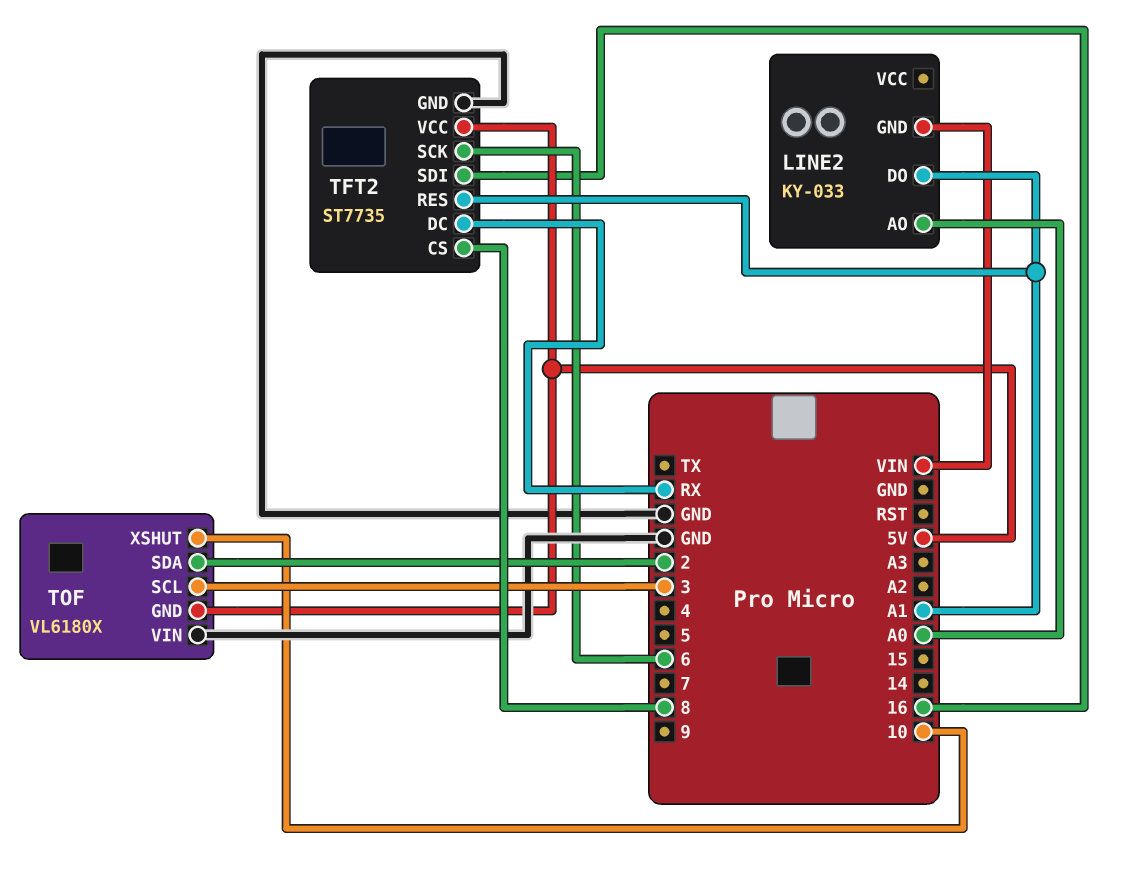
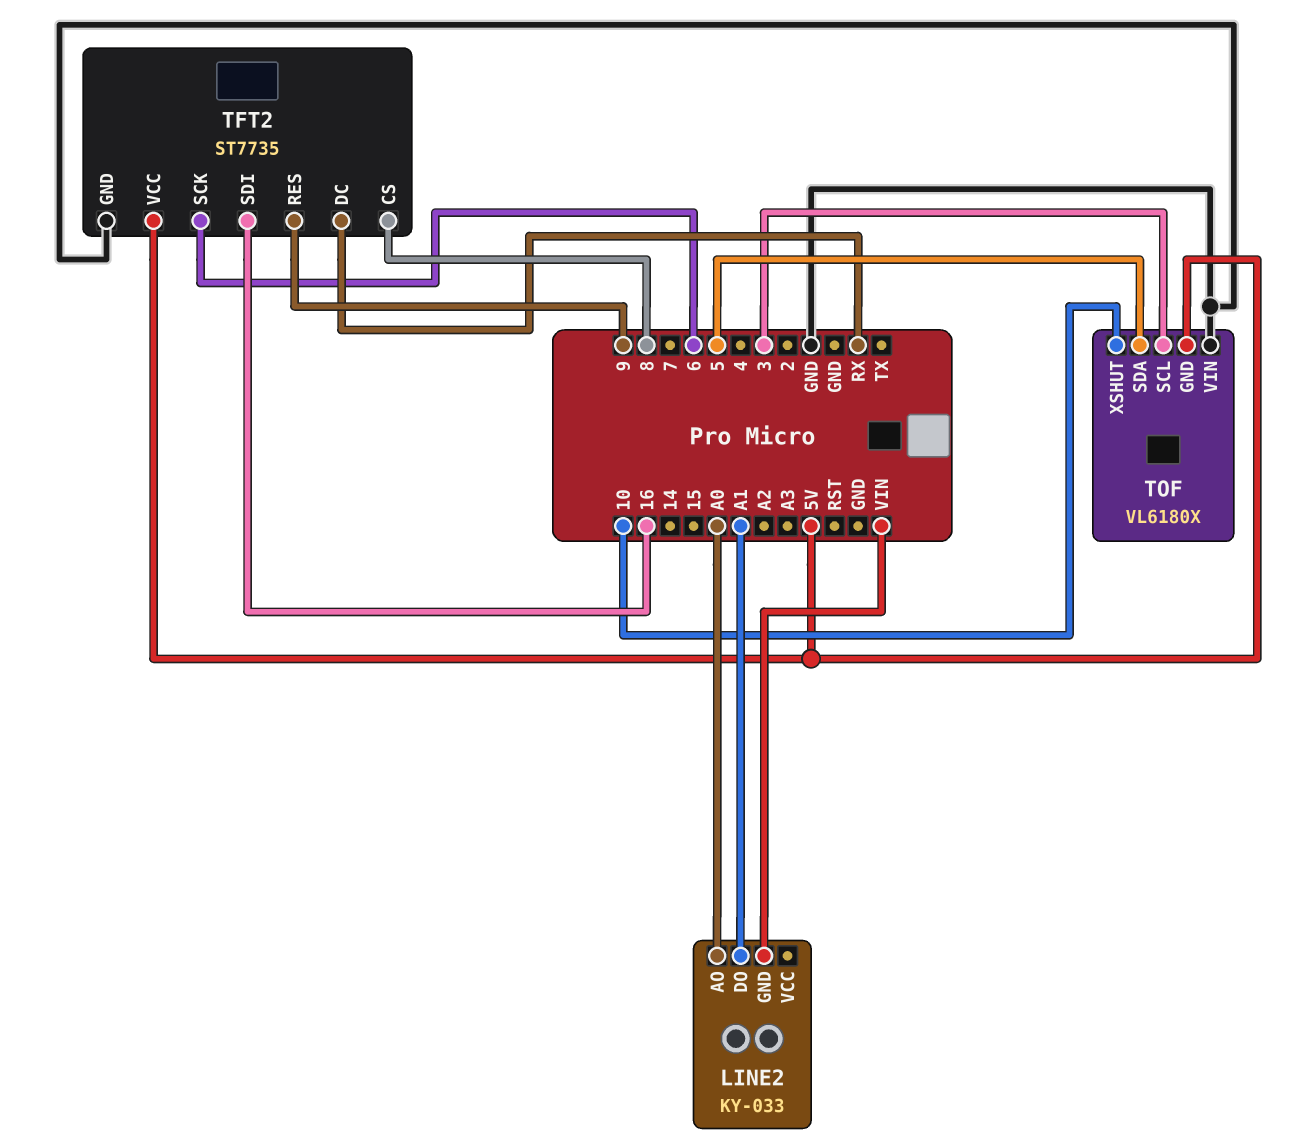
TFT2 pin RES: A1 -> 9
TOF pin SDA: 2 -> 5

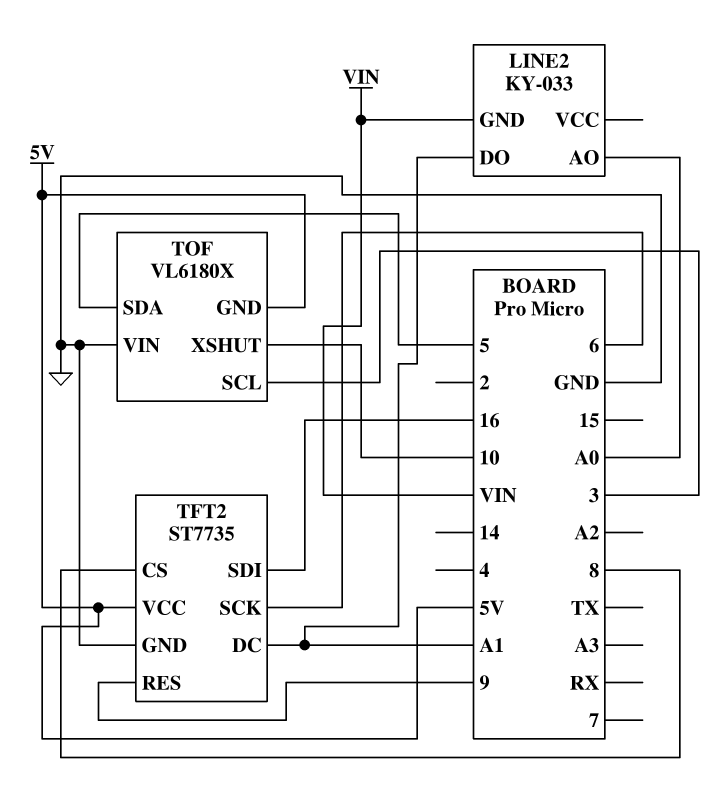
TFT2 pin DC: RX -> A1

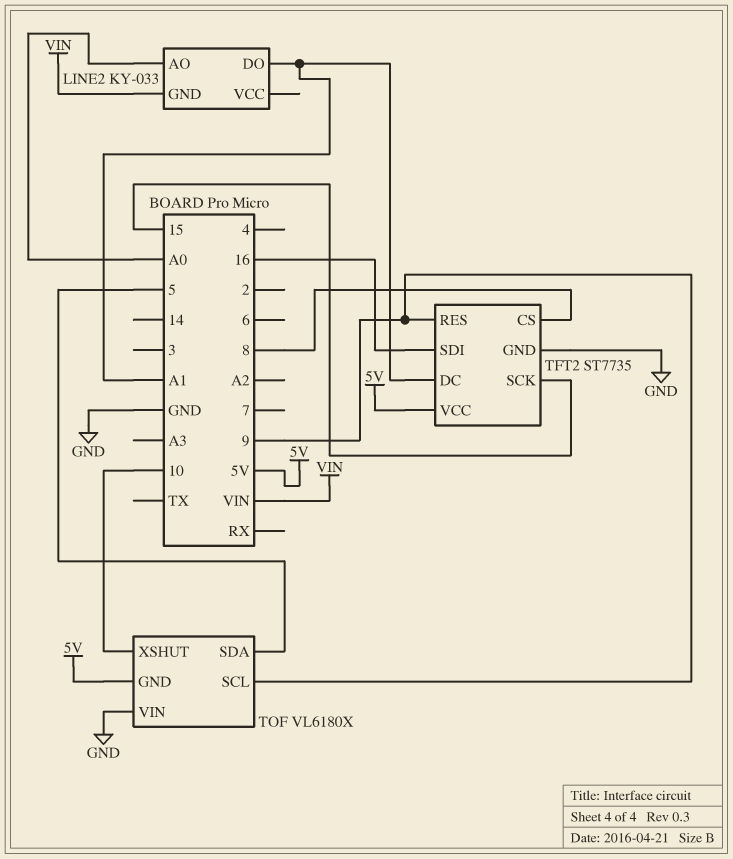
TFT2 pin SCK: 6 -> 15
TOF pin SCL: 3 -> 9

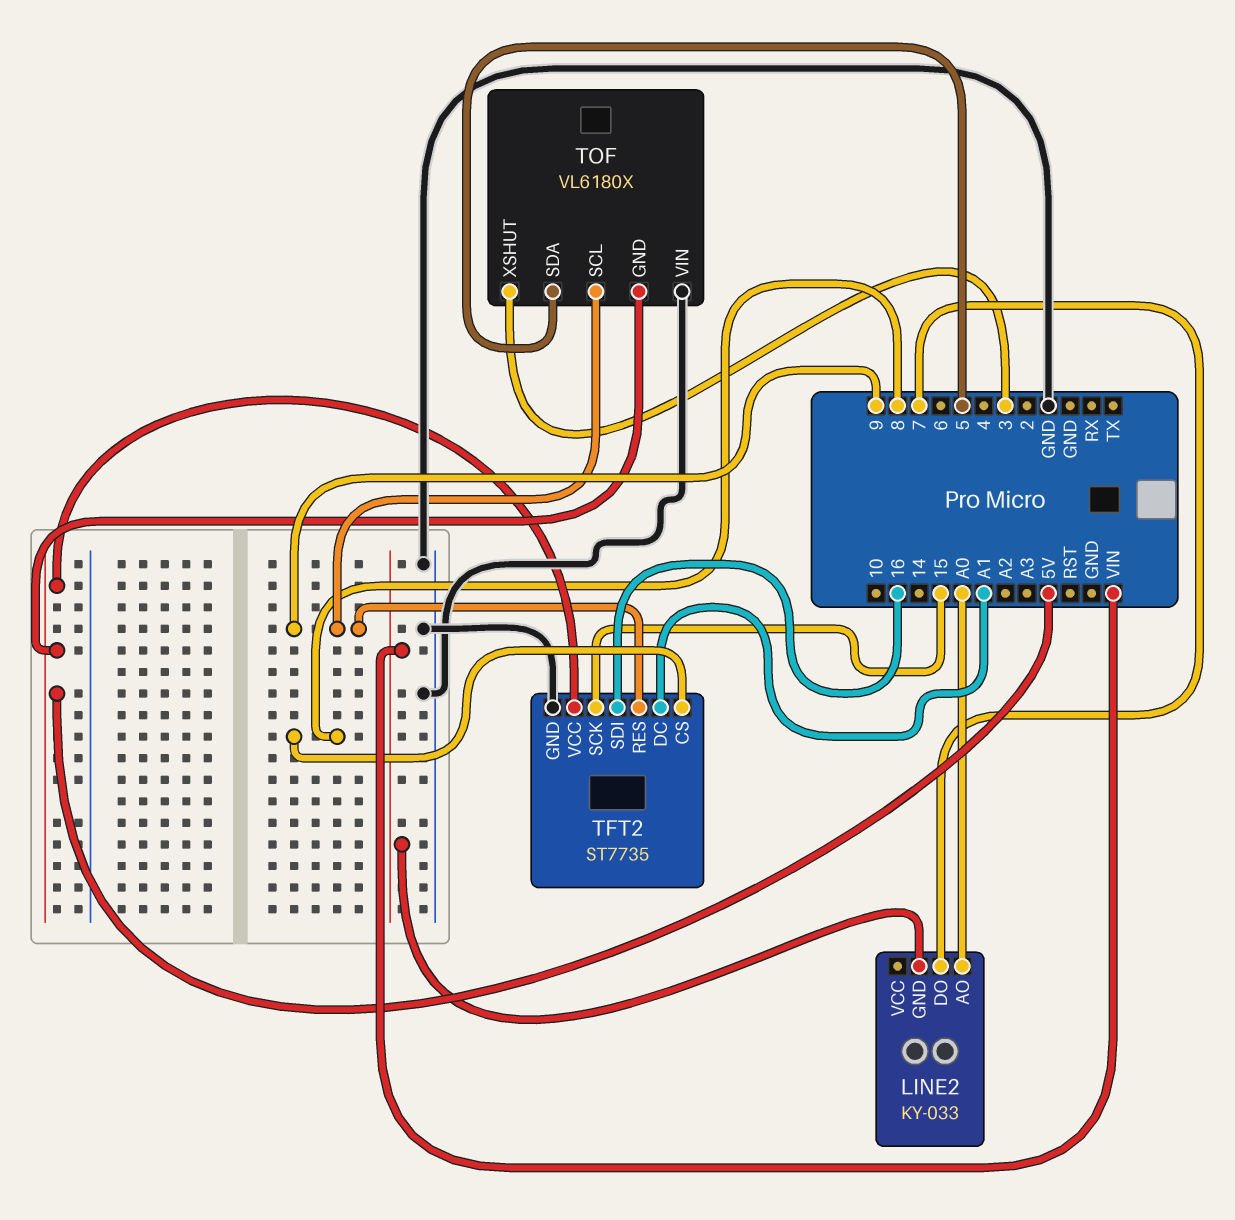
LINE2 pin DO: A1 -> 7
TOF pin XSHUT: 10 -> 3

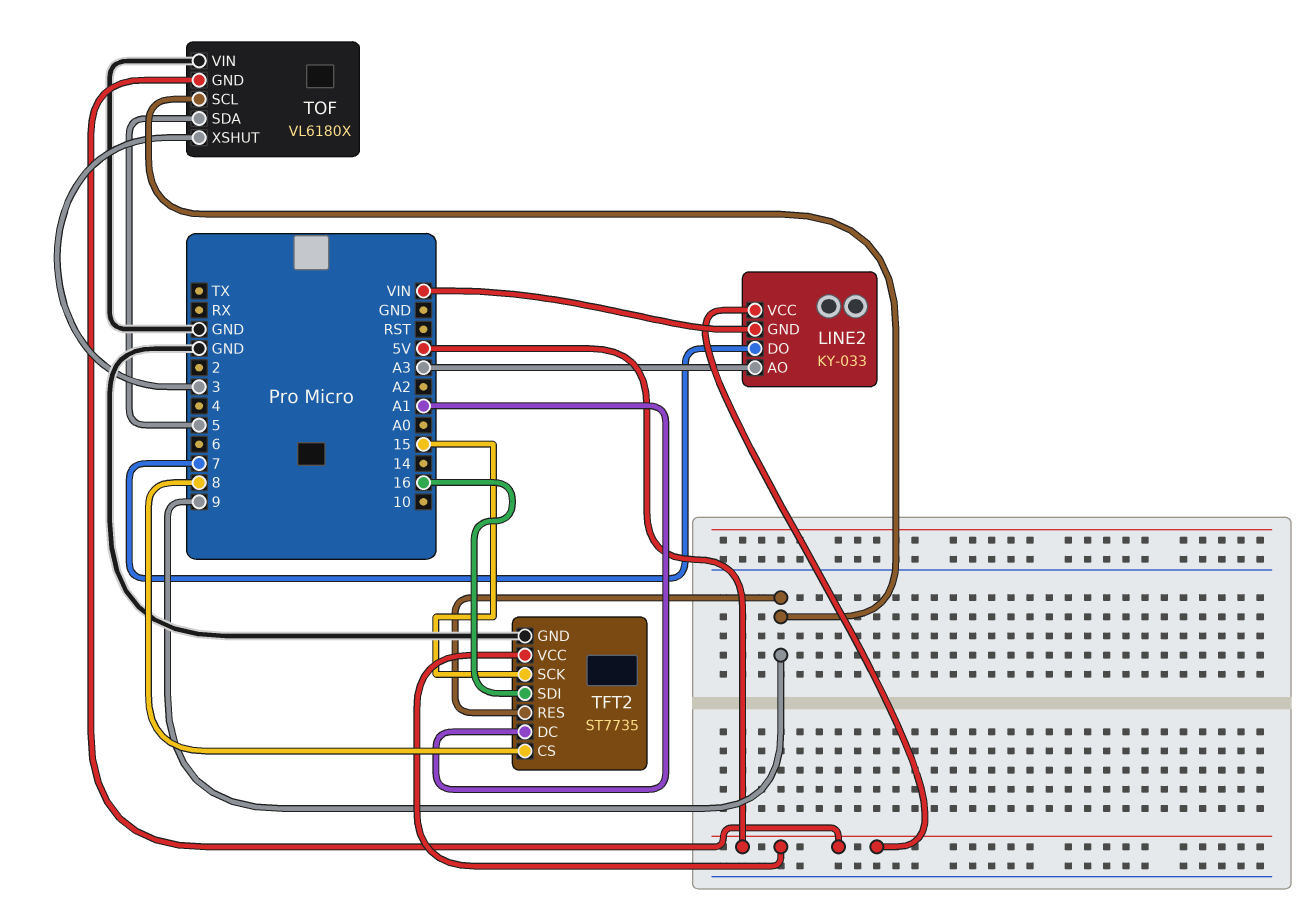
LINE2 pin AO: A0 -> A3
LINE2 pin VCC: none -> 5V

